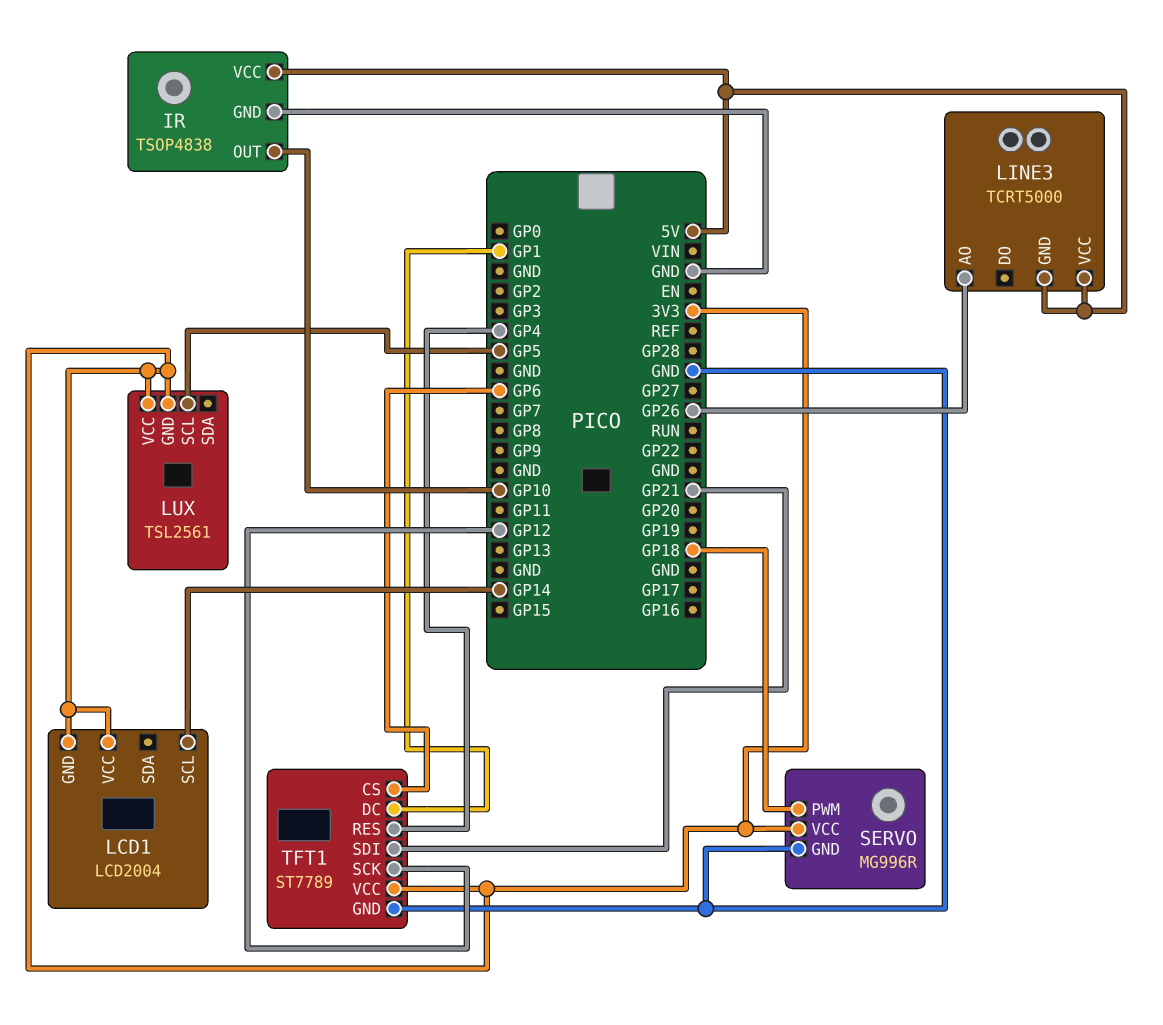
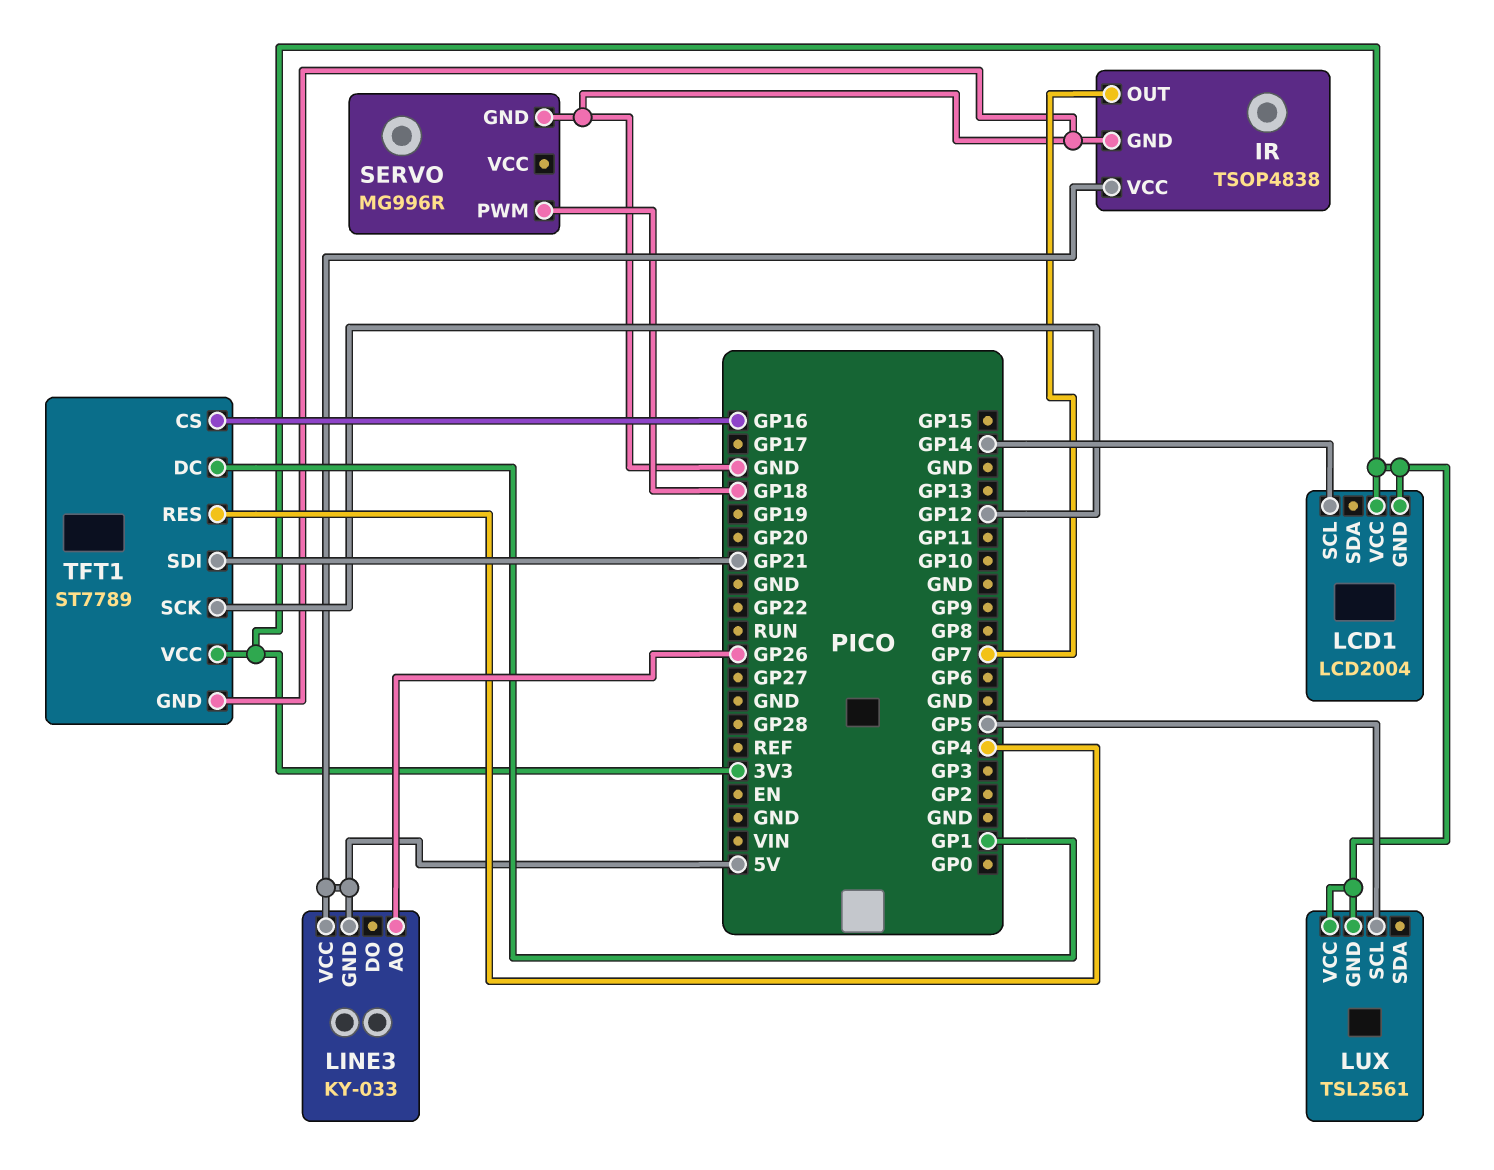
IR pin OUT: GP10 -> GP7
LINE3: TCRT5000 -> KY-033
SERVO pin VCC: 3V3 -> none
TFT1 pin CS: GP6 -> GP16

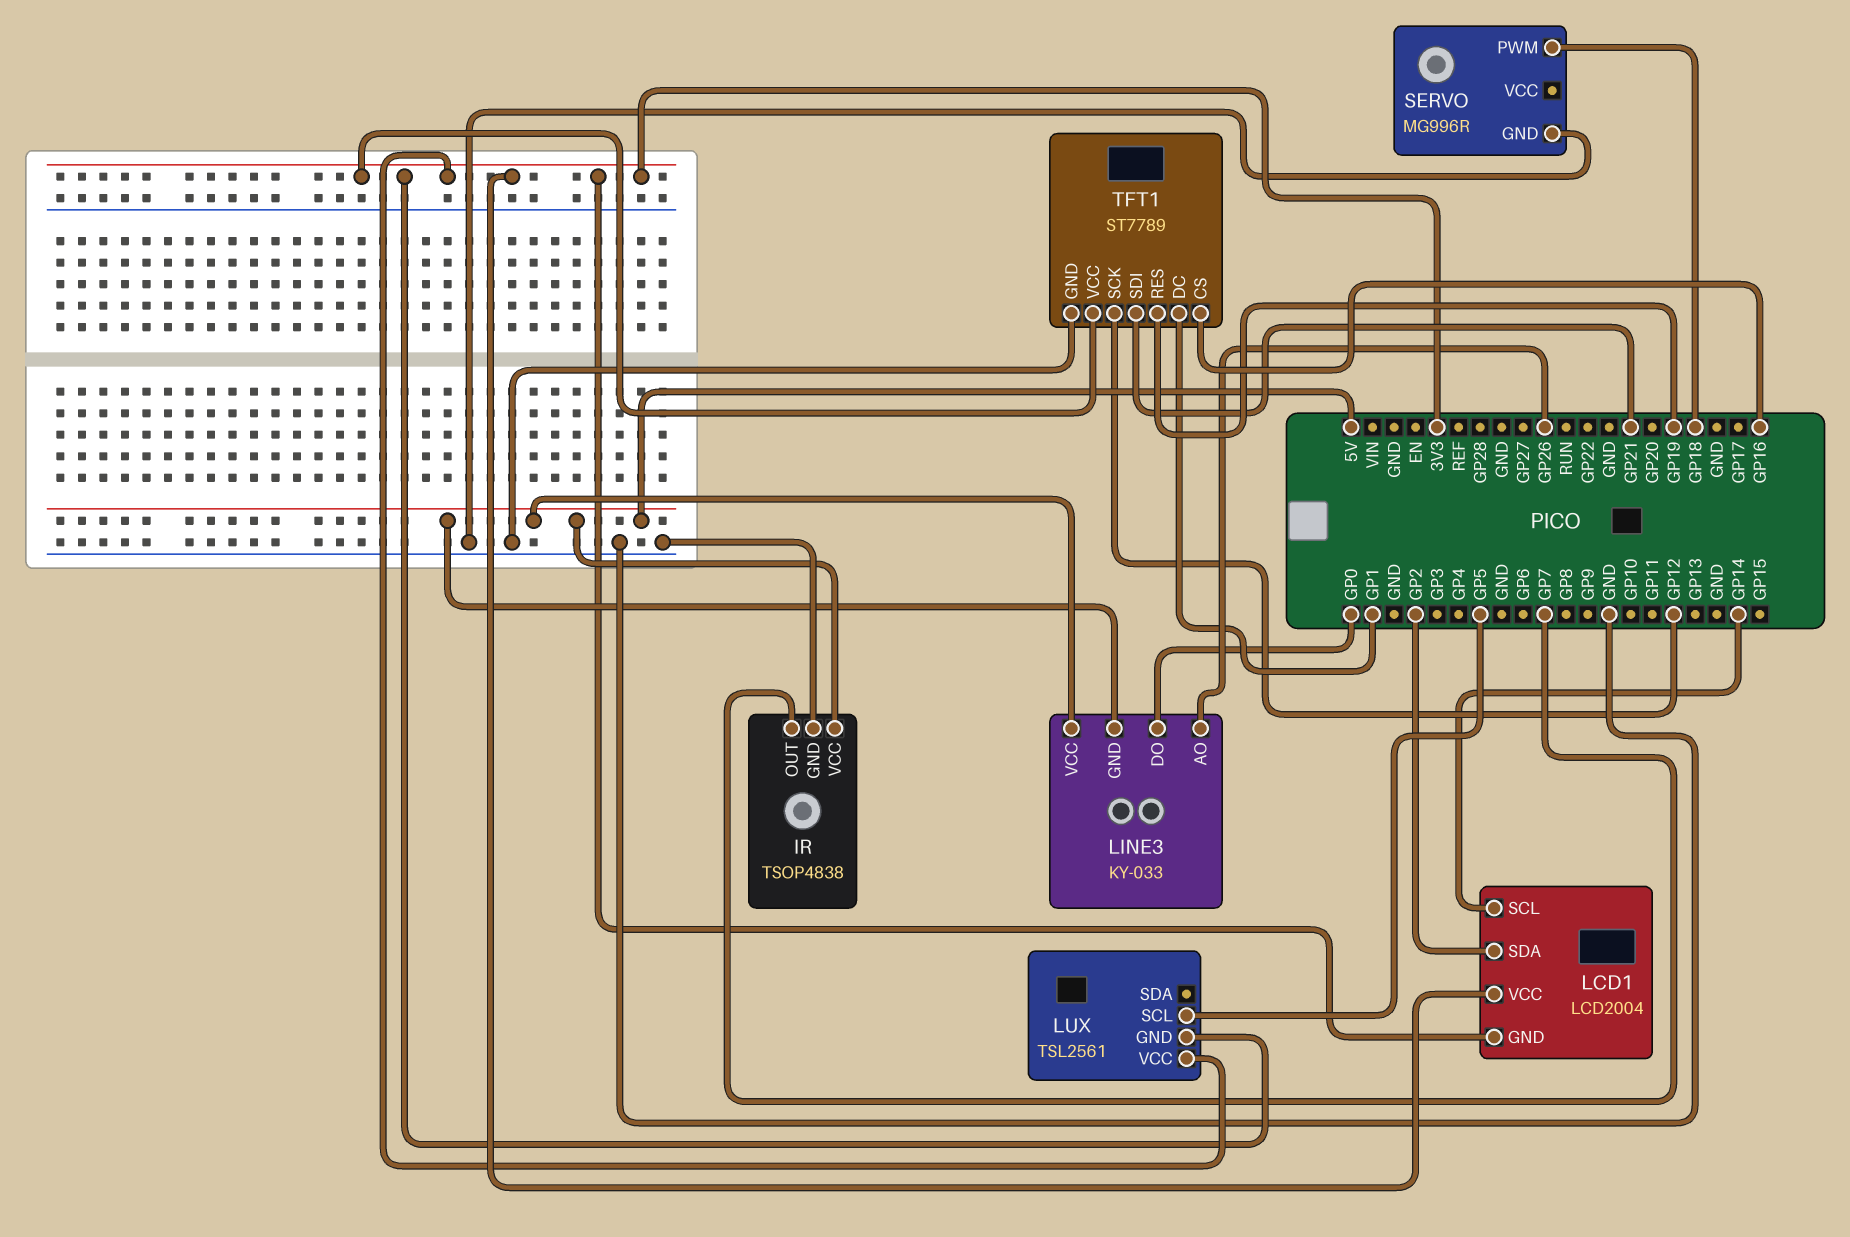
LCD1 pin SDA: none -> GP2
LINE3 pin DO: none -> GP0
TFT1 pin RES: GP4 -> GP19

